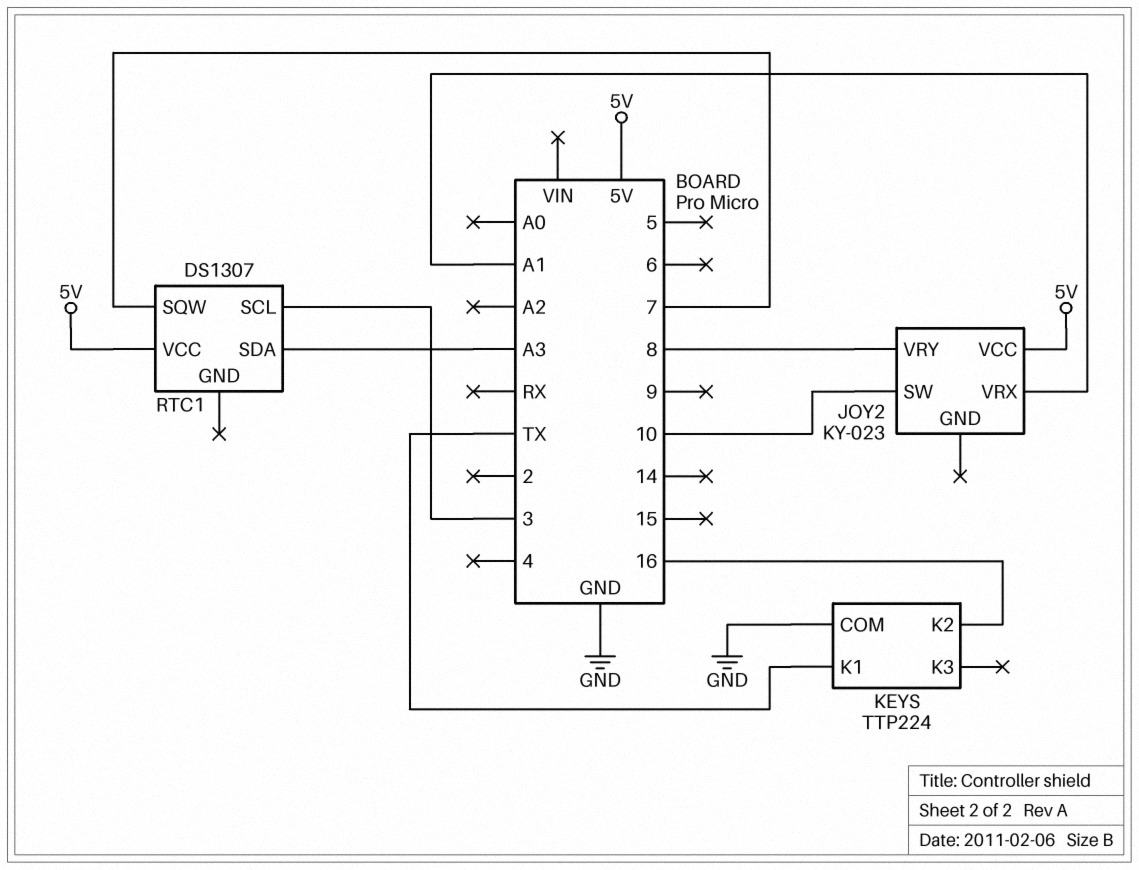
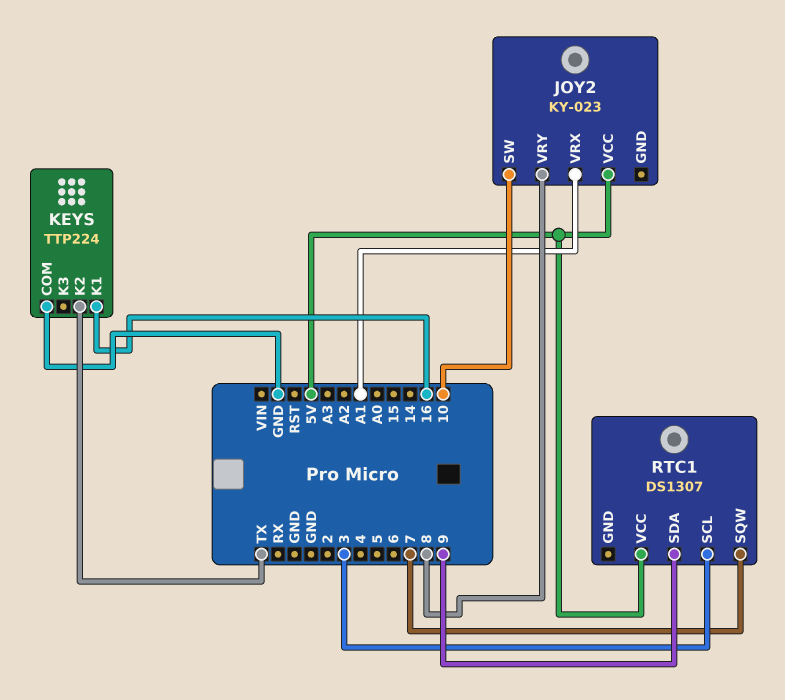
KEYS pin K1: TX -> 16
KEYS pin K2: 16 -> TX
RTC1 pin SDA: A3 -> 9

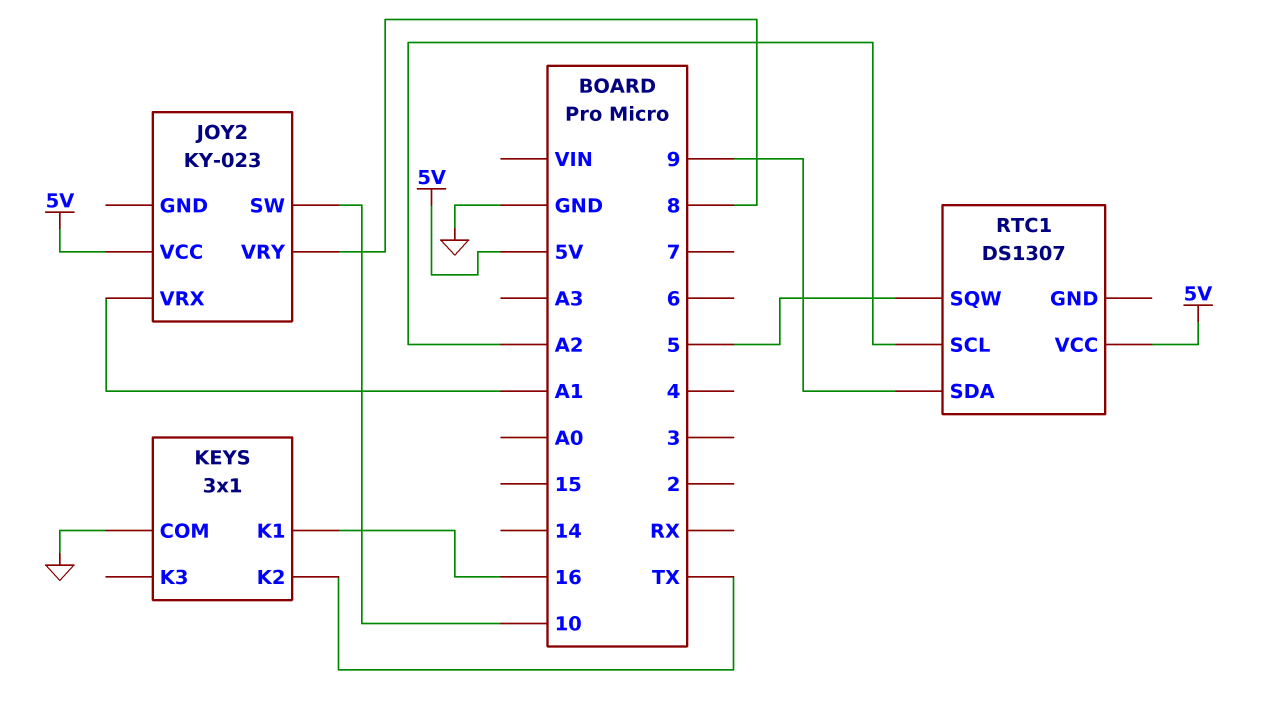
KEYS: TTP224 -> 3x1
RTC1 pin SCL: 3 -> A2
RTC1 pin SQW: 7 -> 5

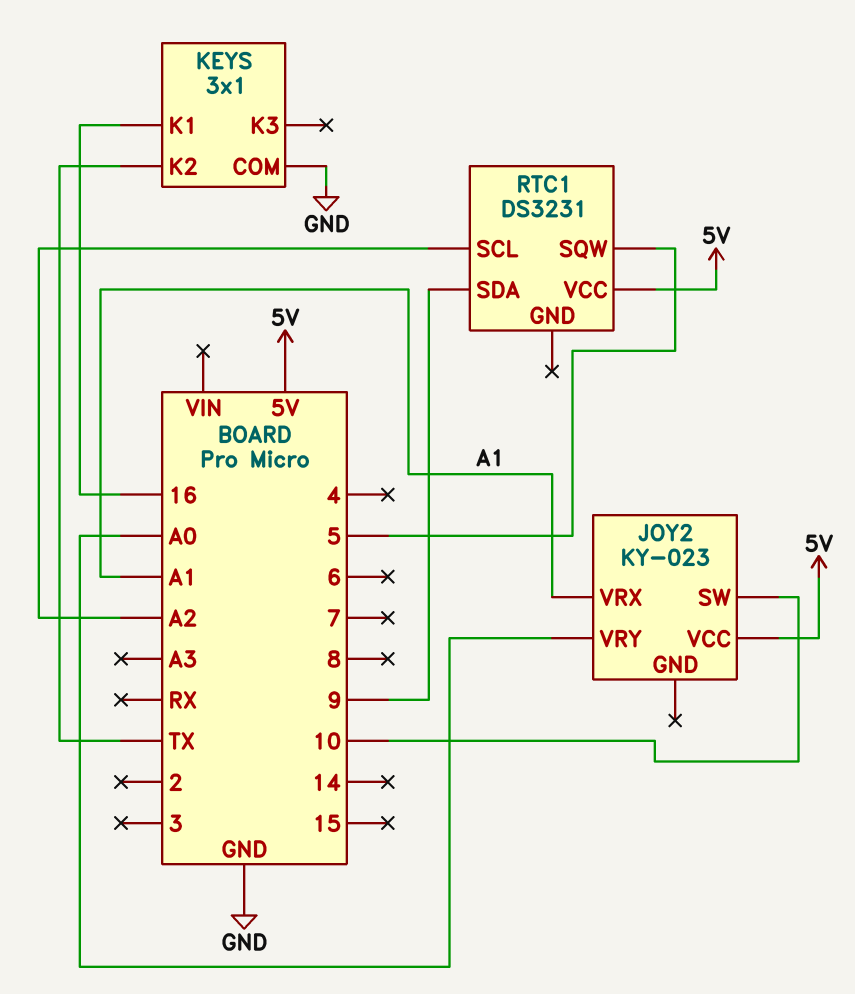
JOY2 pin VRY: 8 -> A0
RTC1: DS1307 -> DS3231

